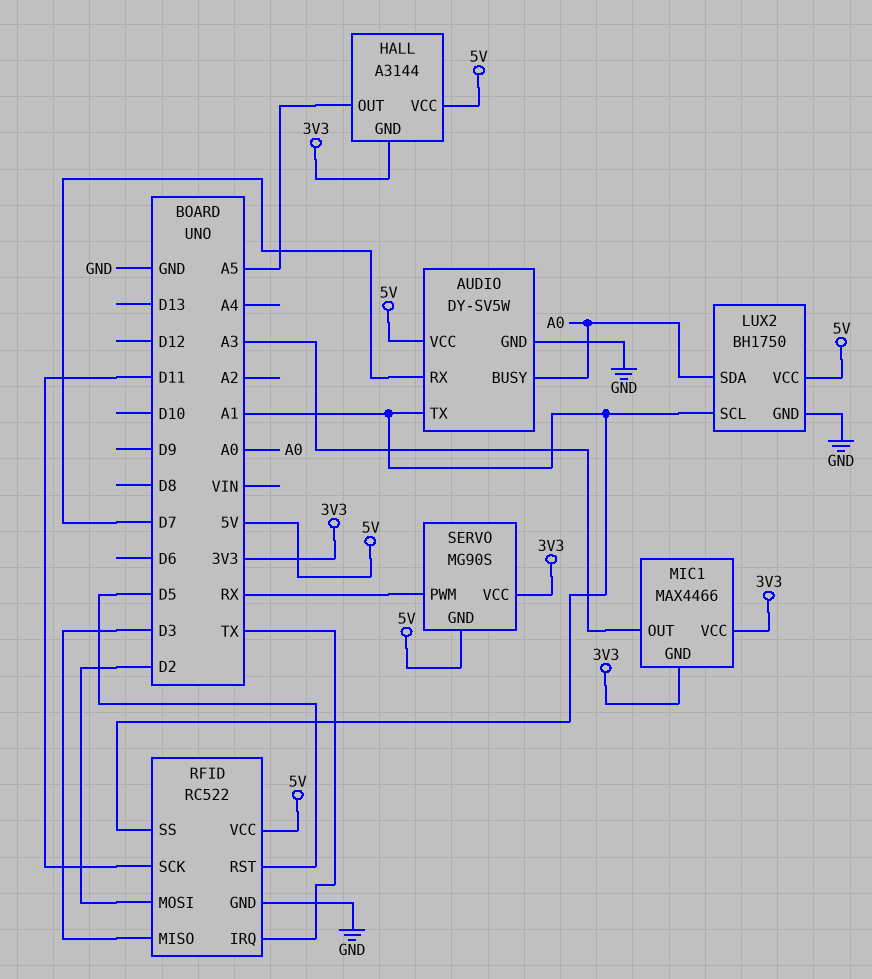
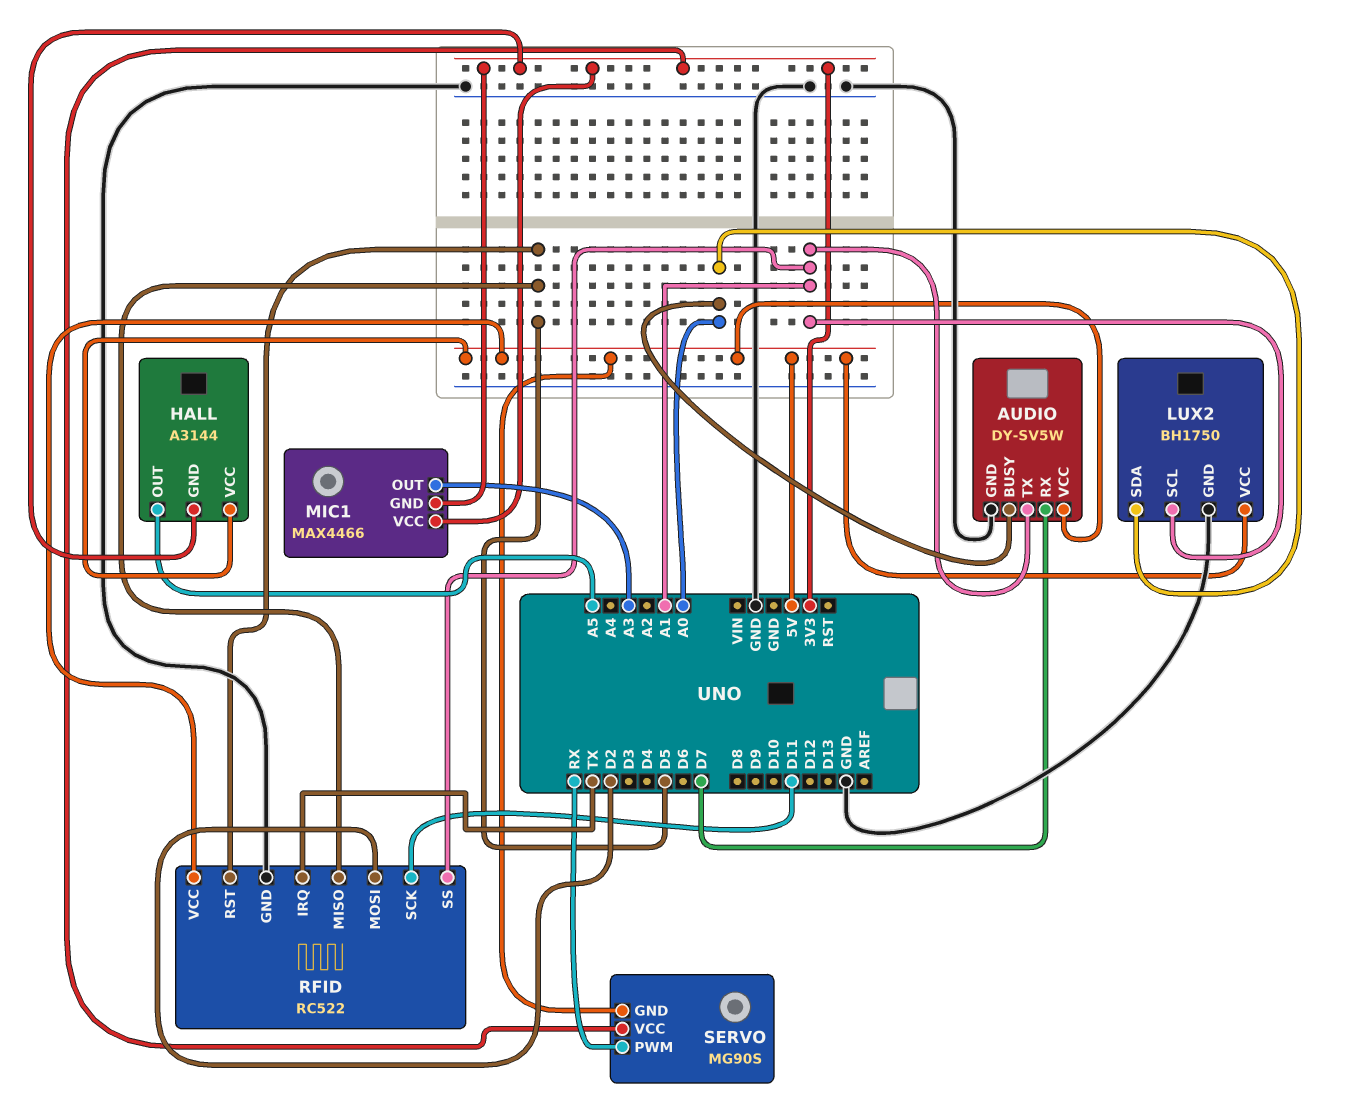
RFID pin MISO: D3 -> D5

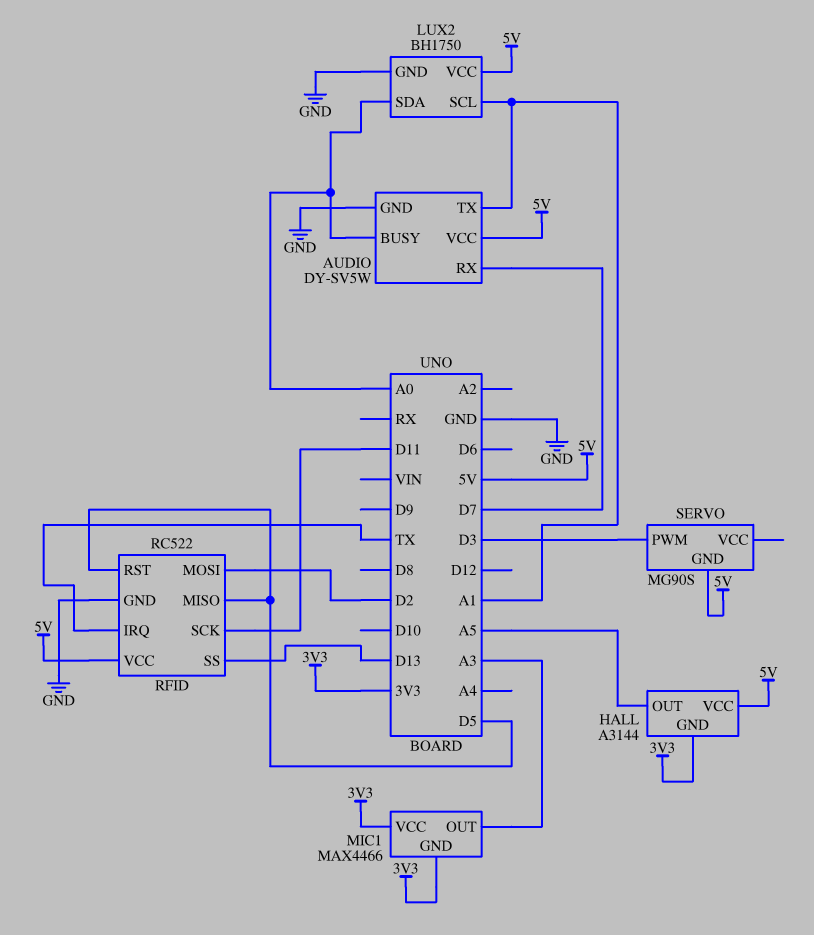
RFID pin SS: A1 -> D13
SERVO pin PWM: RX -> D3
SERVO pin VCC: 3V3 -> none

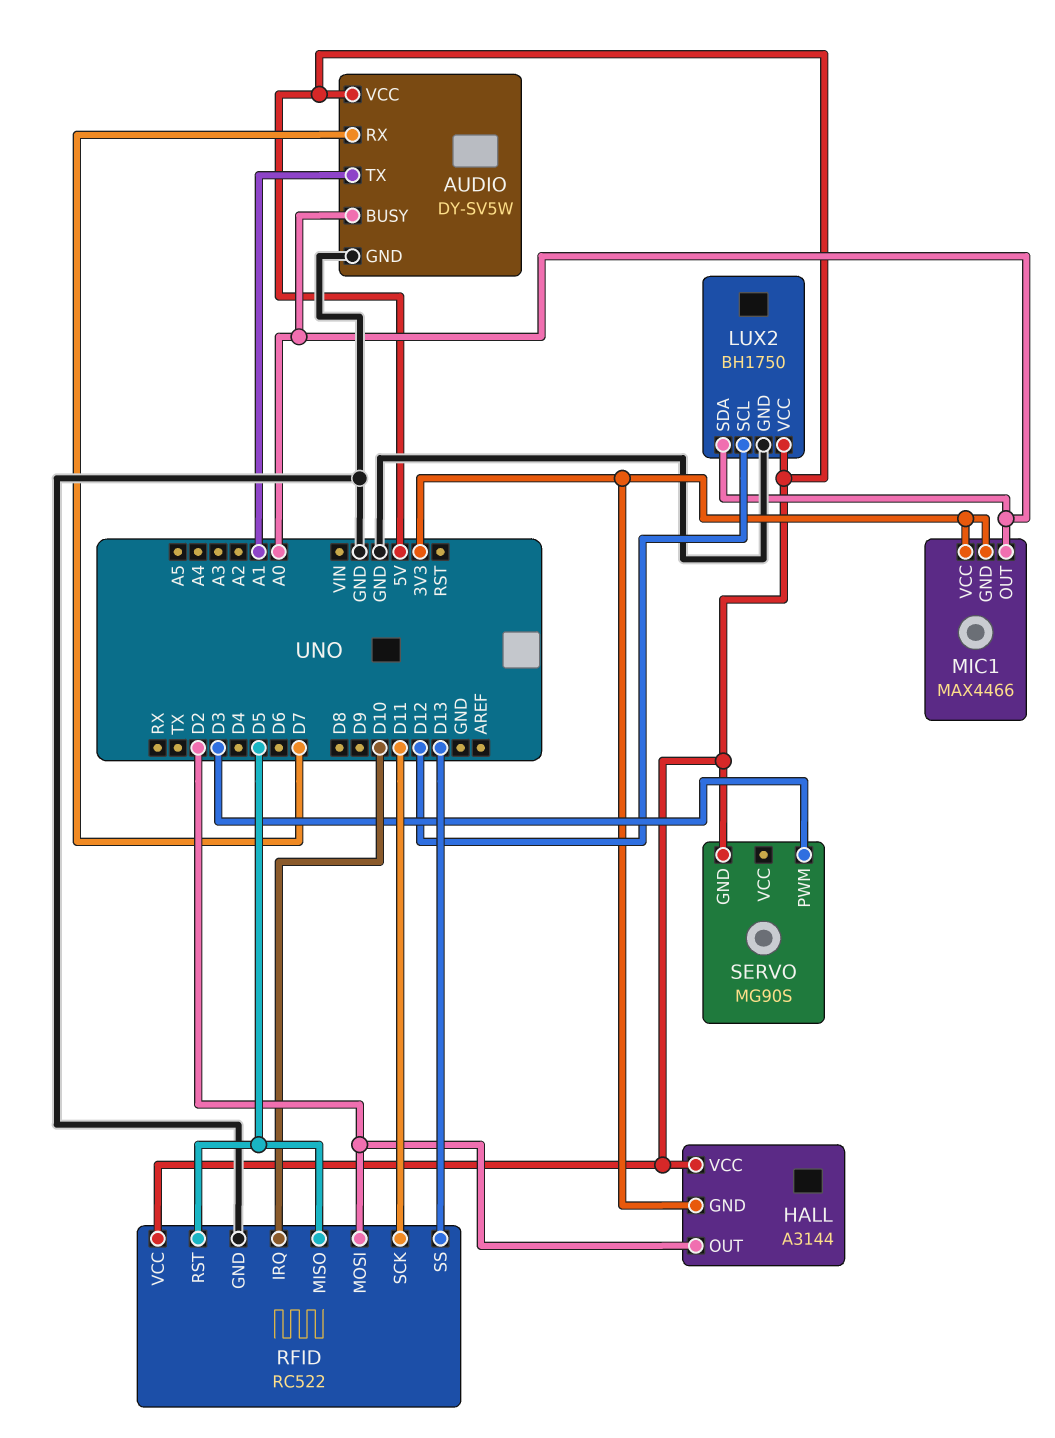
HALL pin OUT: A5 -> D2
LUX2 pin SCL: A1 -> D12
MIC1 pin OUT: A3 -> A0
RFID pin IRQ: TX -> D10

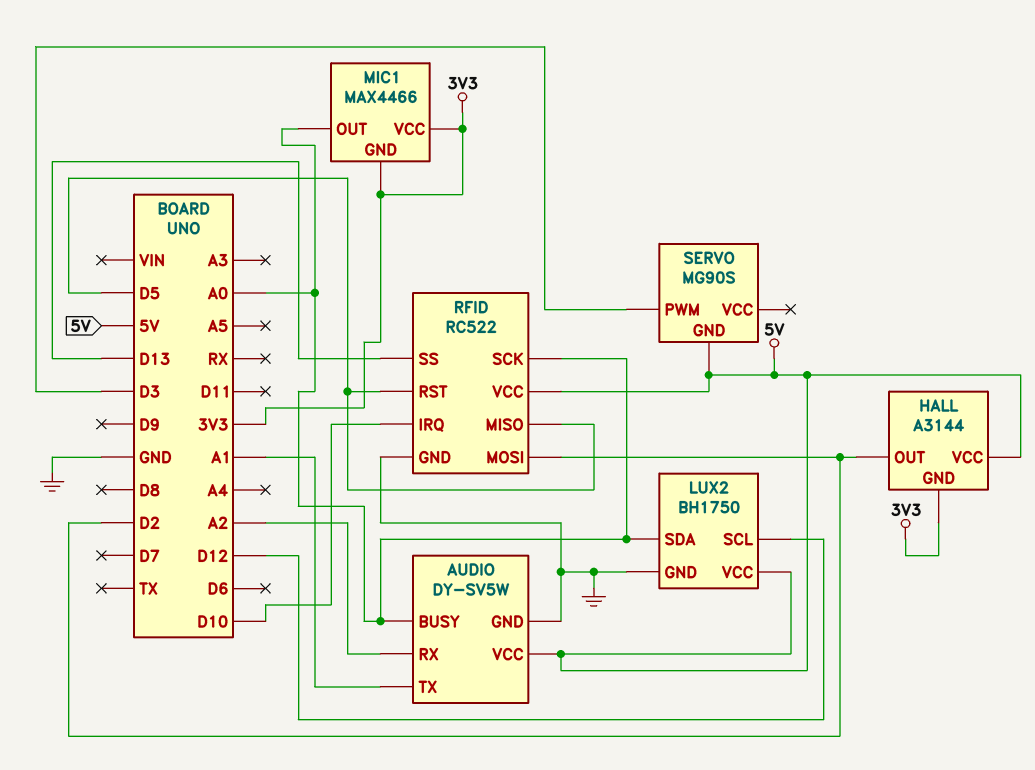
AUDIO pin RX: D7 -> A2
RFID pin SCK: D11 -> A0

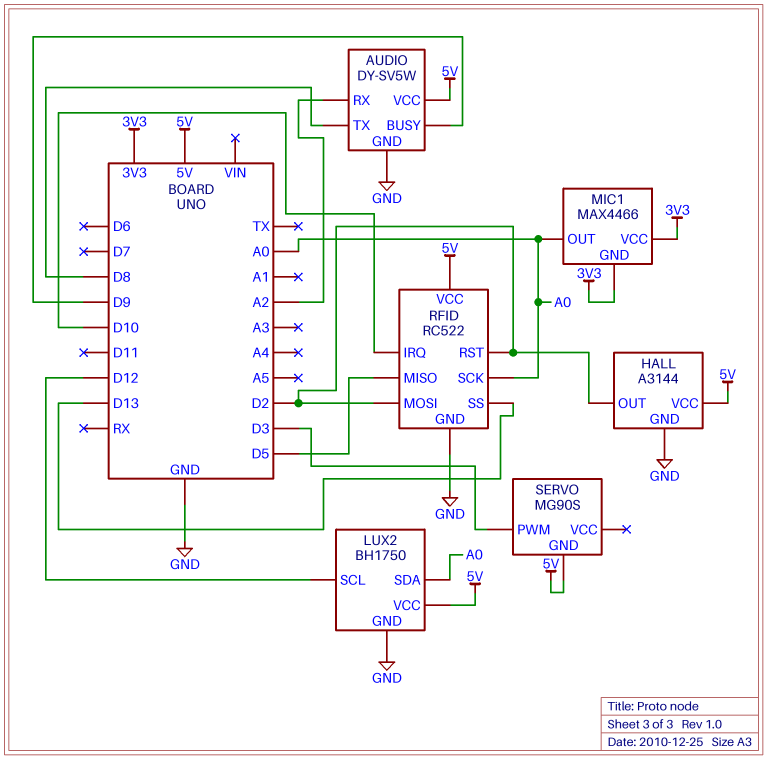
AUDIO pin BUSY: A0 -> D9
AUDIO pin TX: A1 -> D8
HALL pin GND: 3V3 -> GND
RFID pin RST: D5 -> D2

